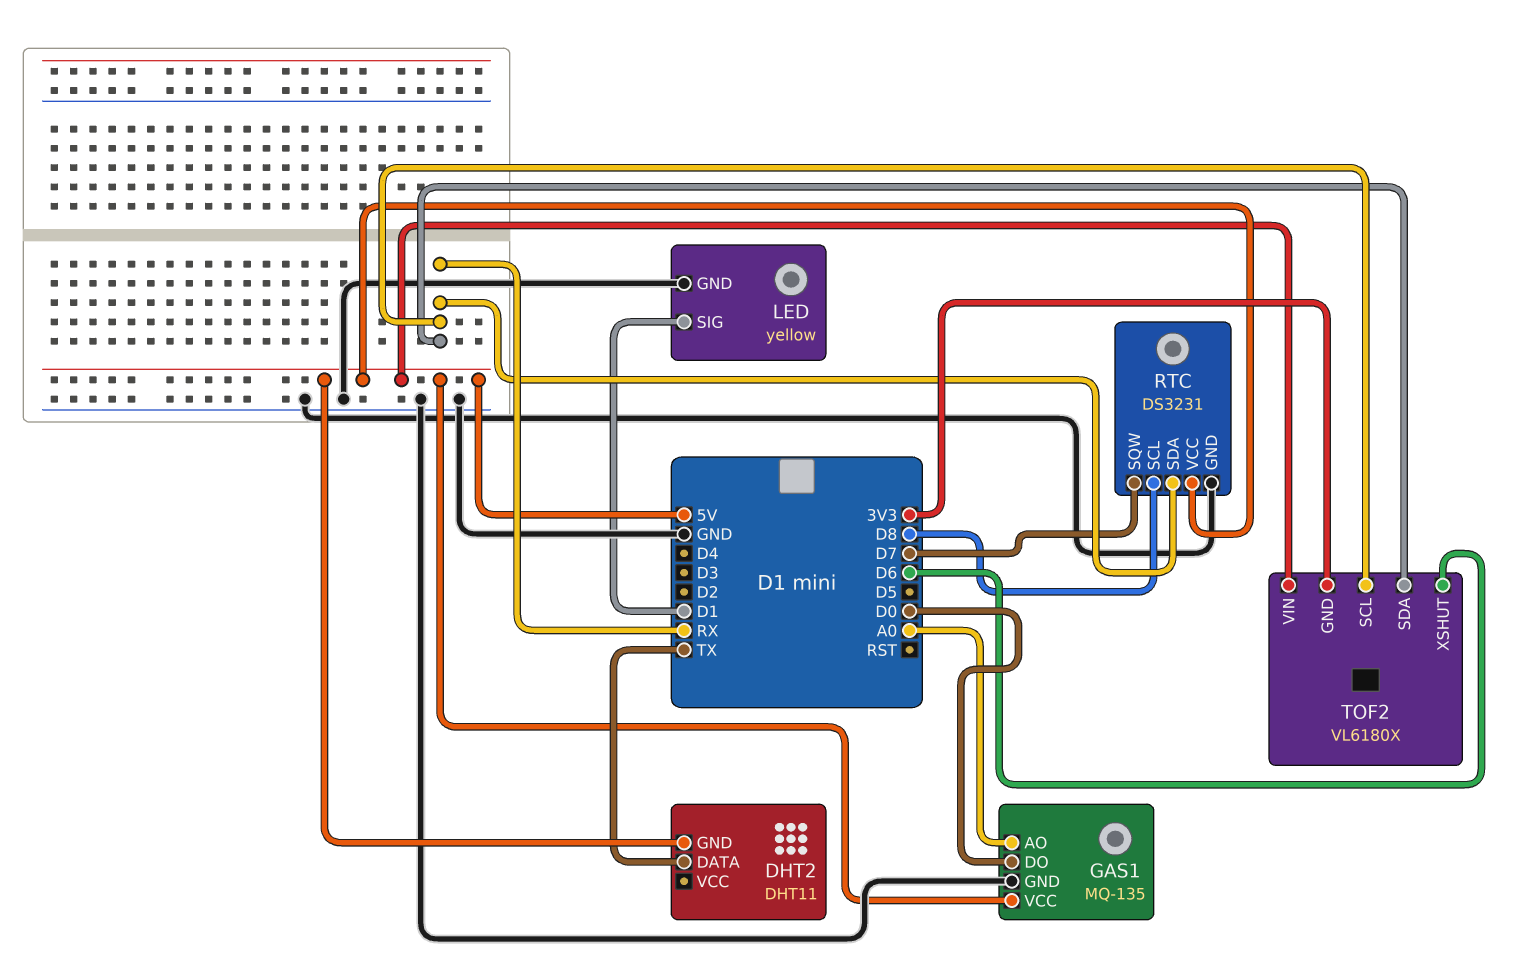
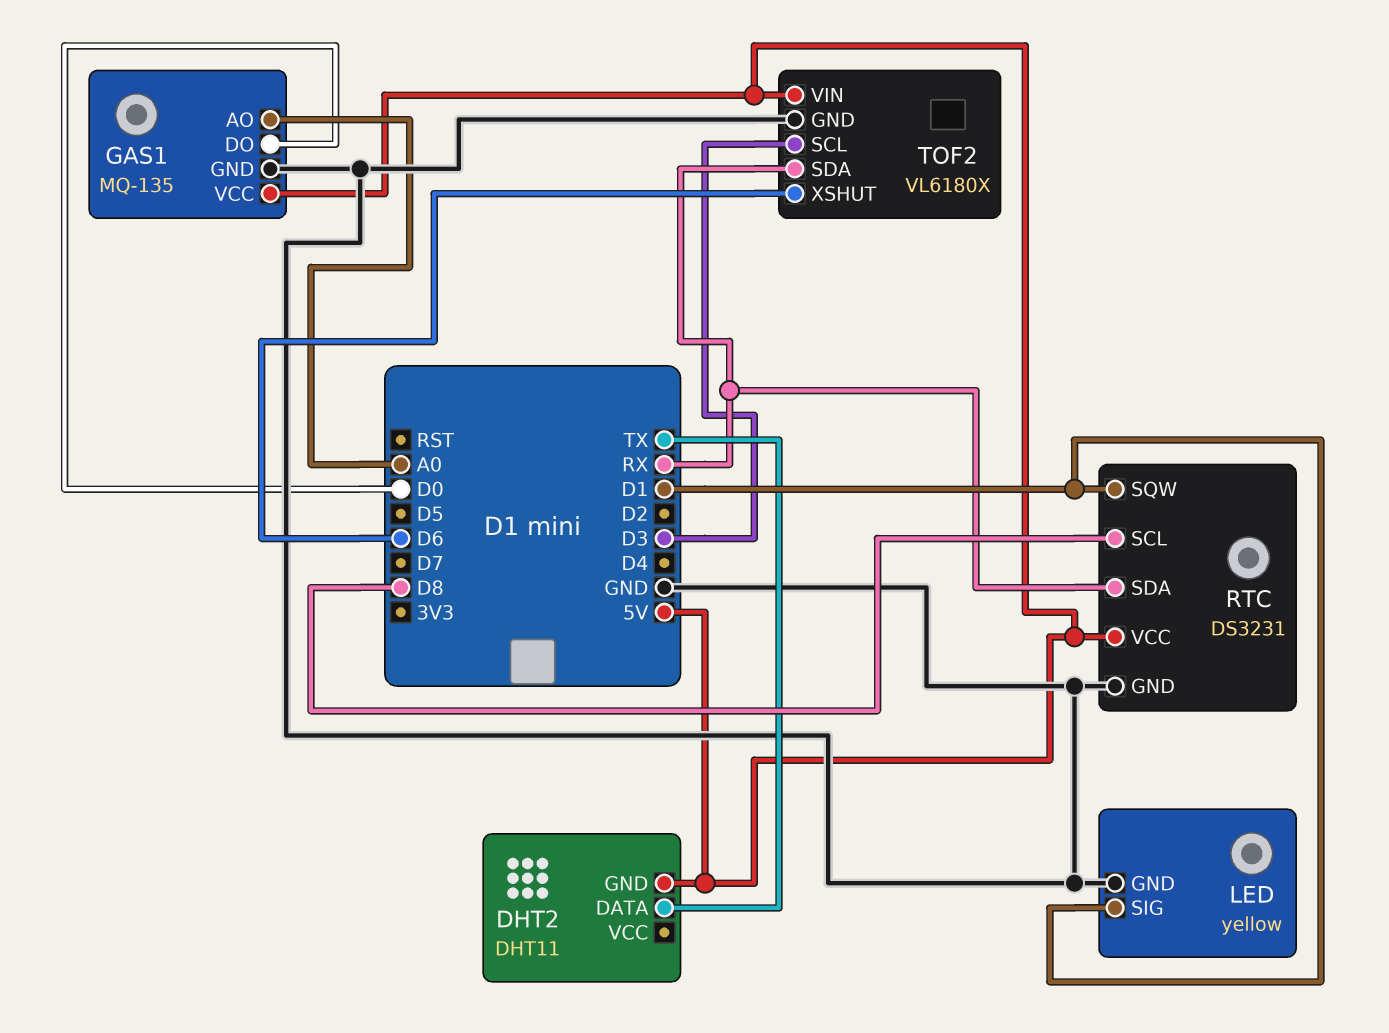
RTC pin SQW: D7 -> D1
TOF2 pin GND: 3V3 -> GND
TOF2 pin SCL: RX -> D3

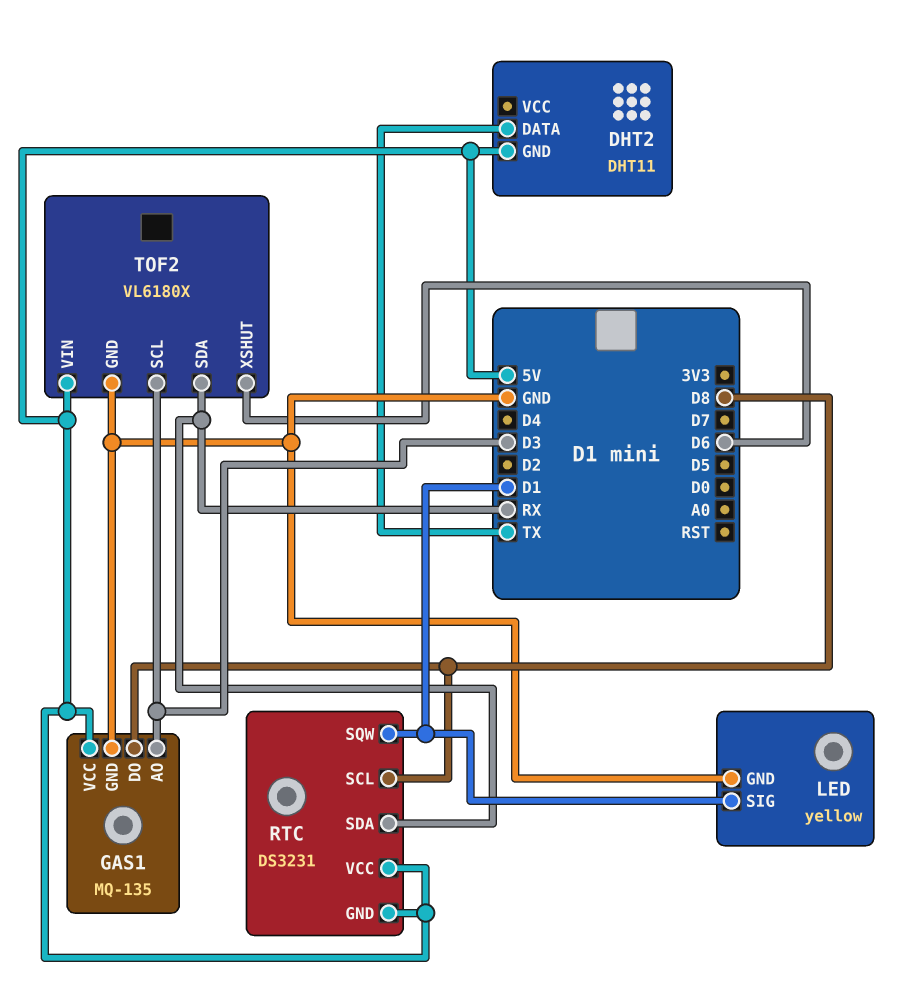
GAS1 pin AO: A0 -> D3
GAS1 pin DO: D0 -> D8
RTC pin GND: GND -> 5V

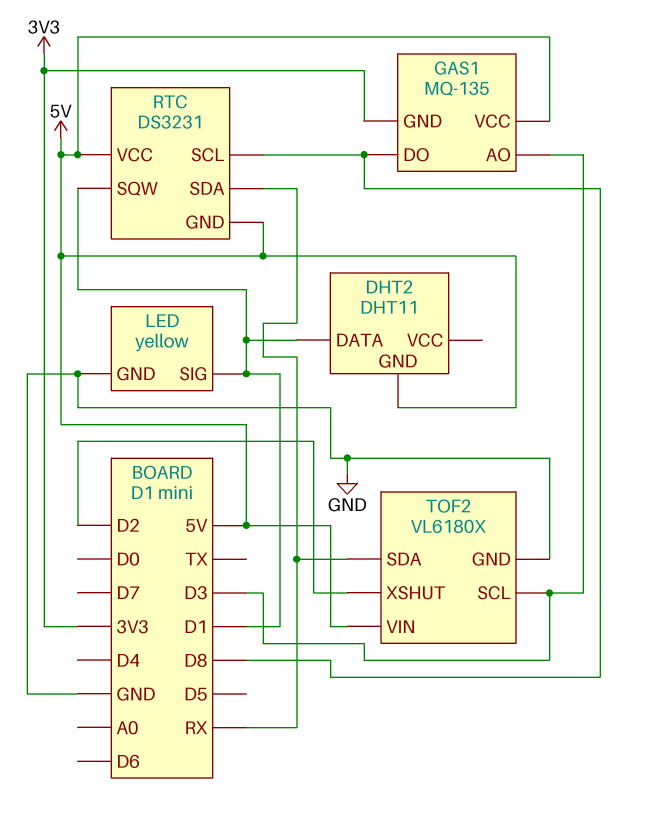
DHT2 pin DATA: TX -> D1
GAS1 pin GND: GND -> 3V3
TOF2 pin XSHUT: D6 -> D2

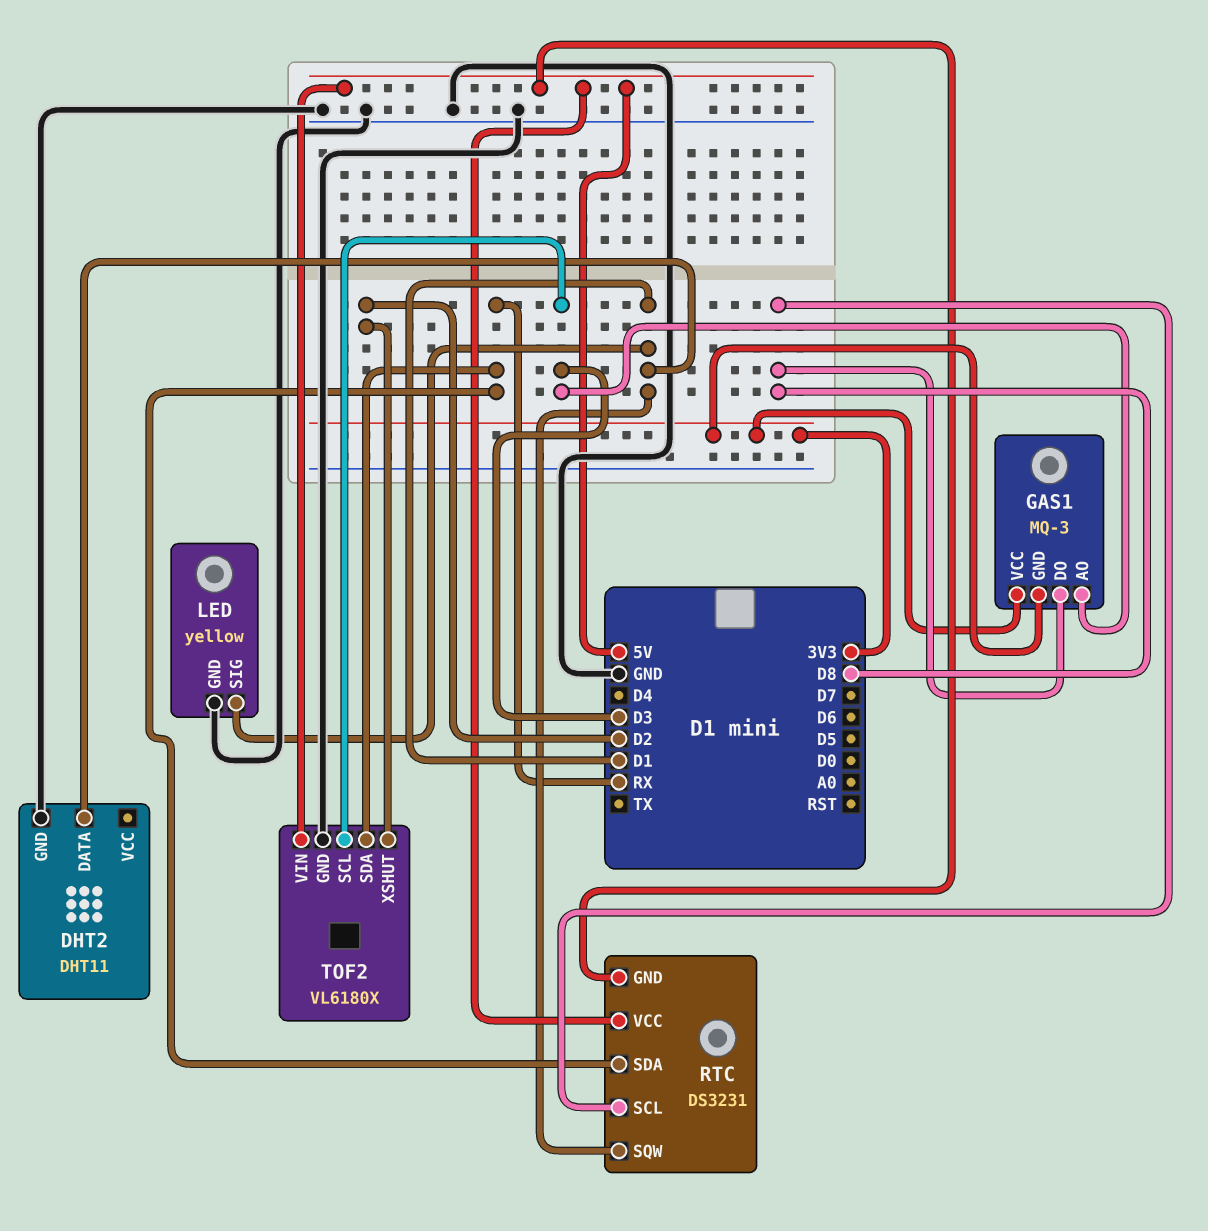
DHT2 pin GND: 5V -> GND
GAS1: MQ-135 -> MQ-3
GAS1 pin VCC: 5V -> 3V3

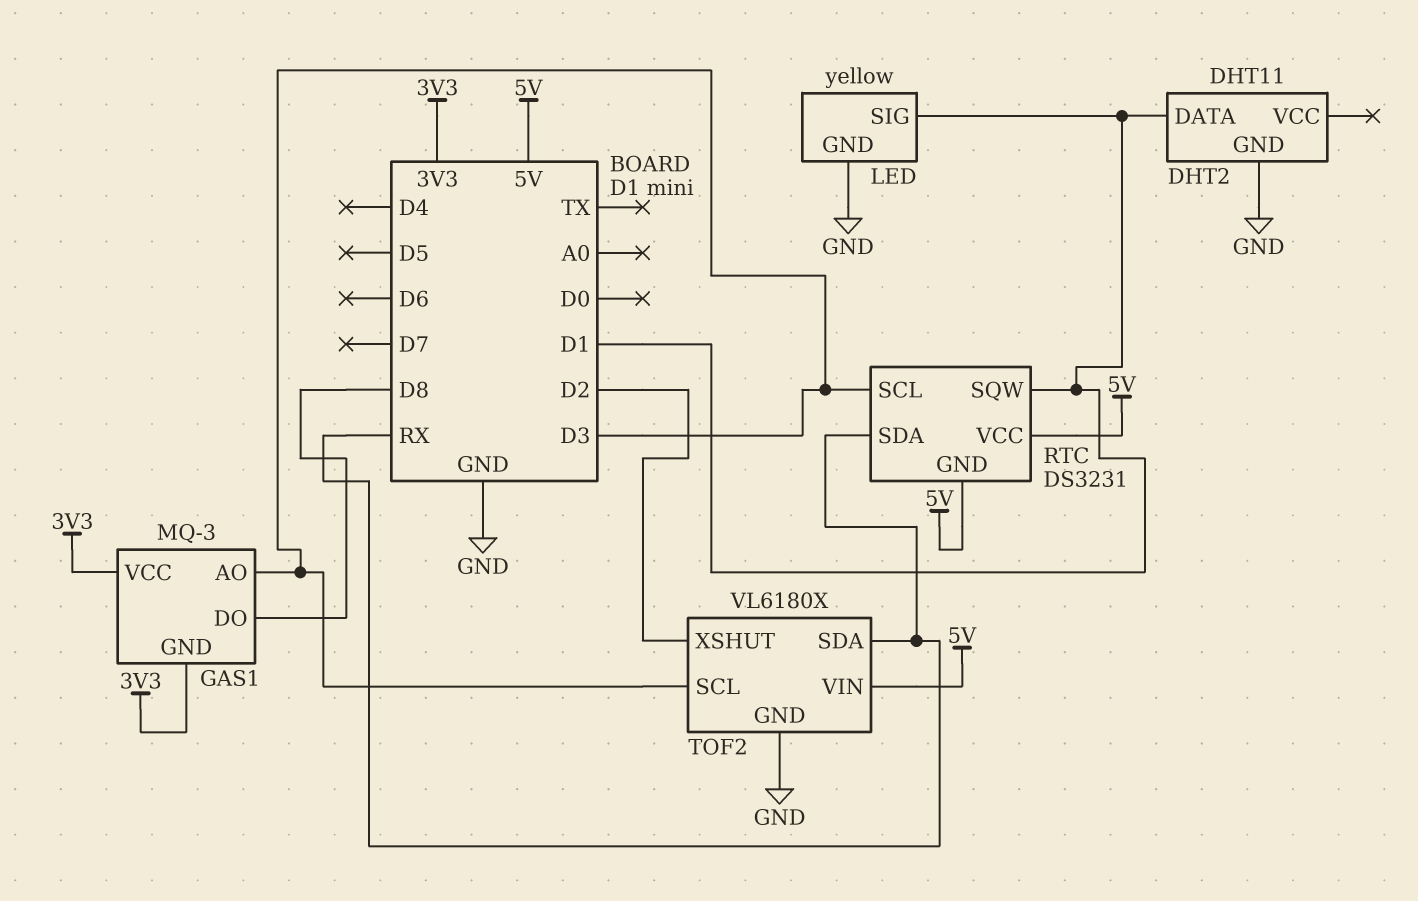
RTC pin SCL: D8 -> D3

